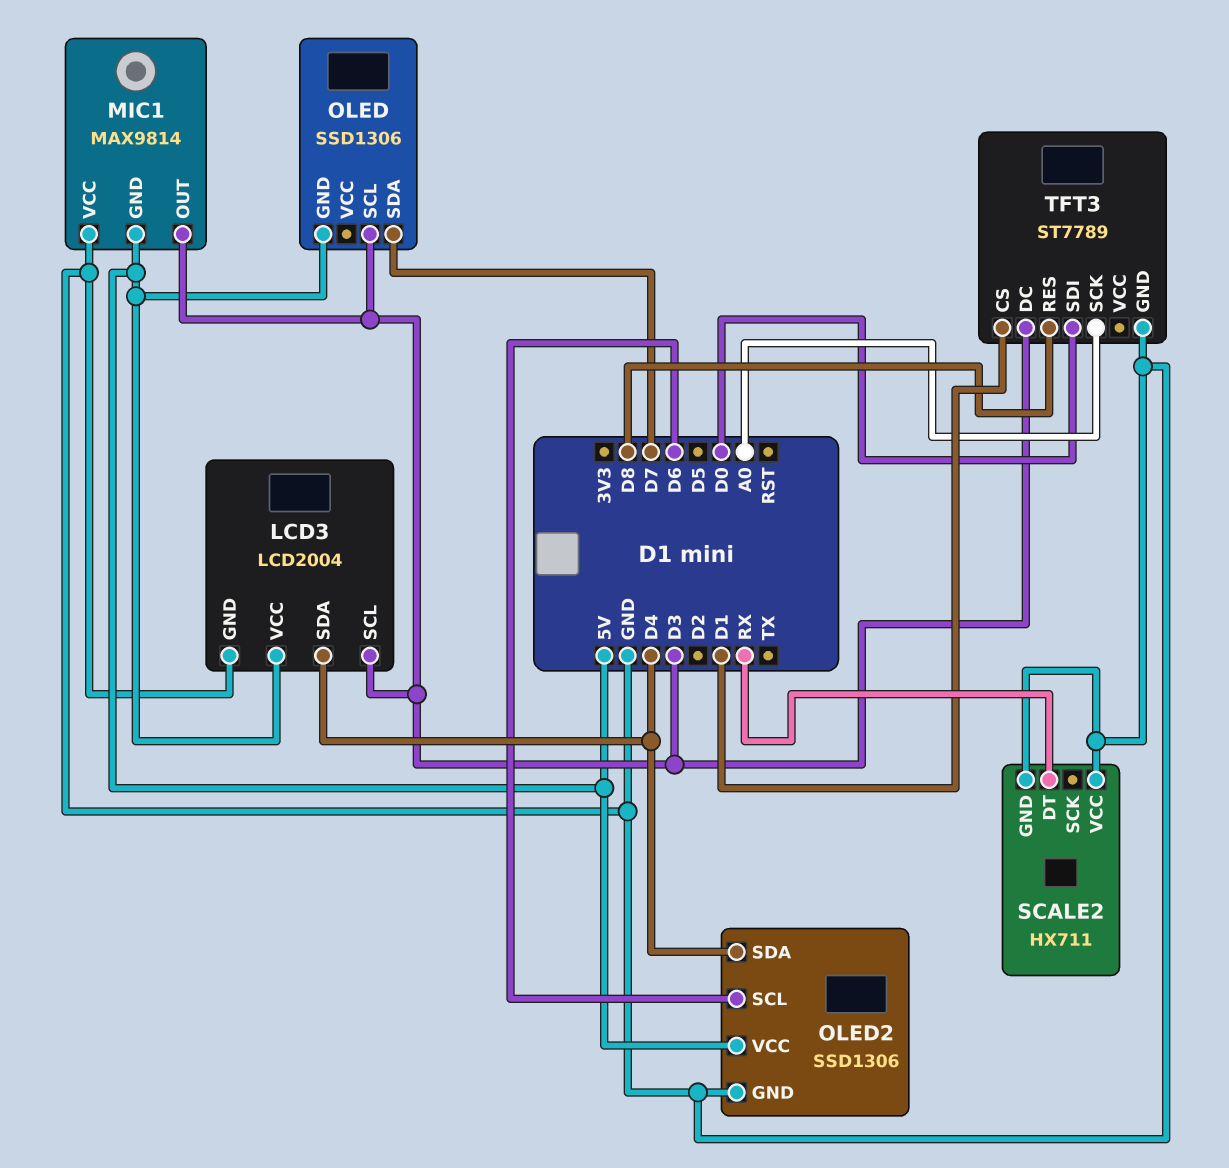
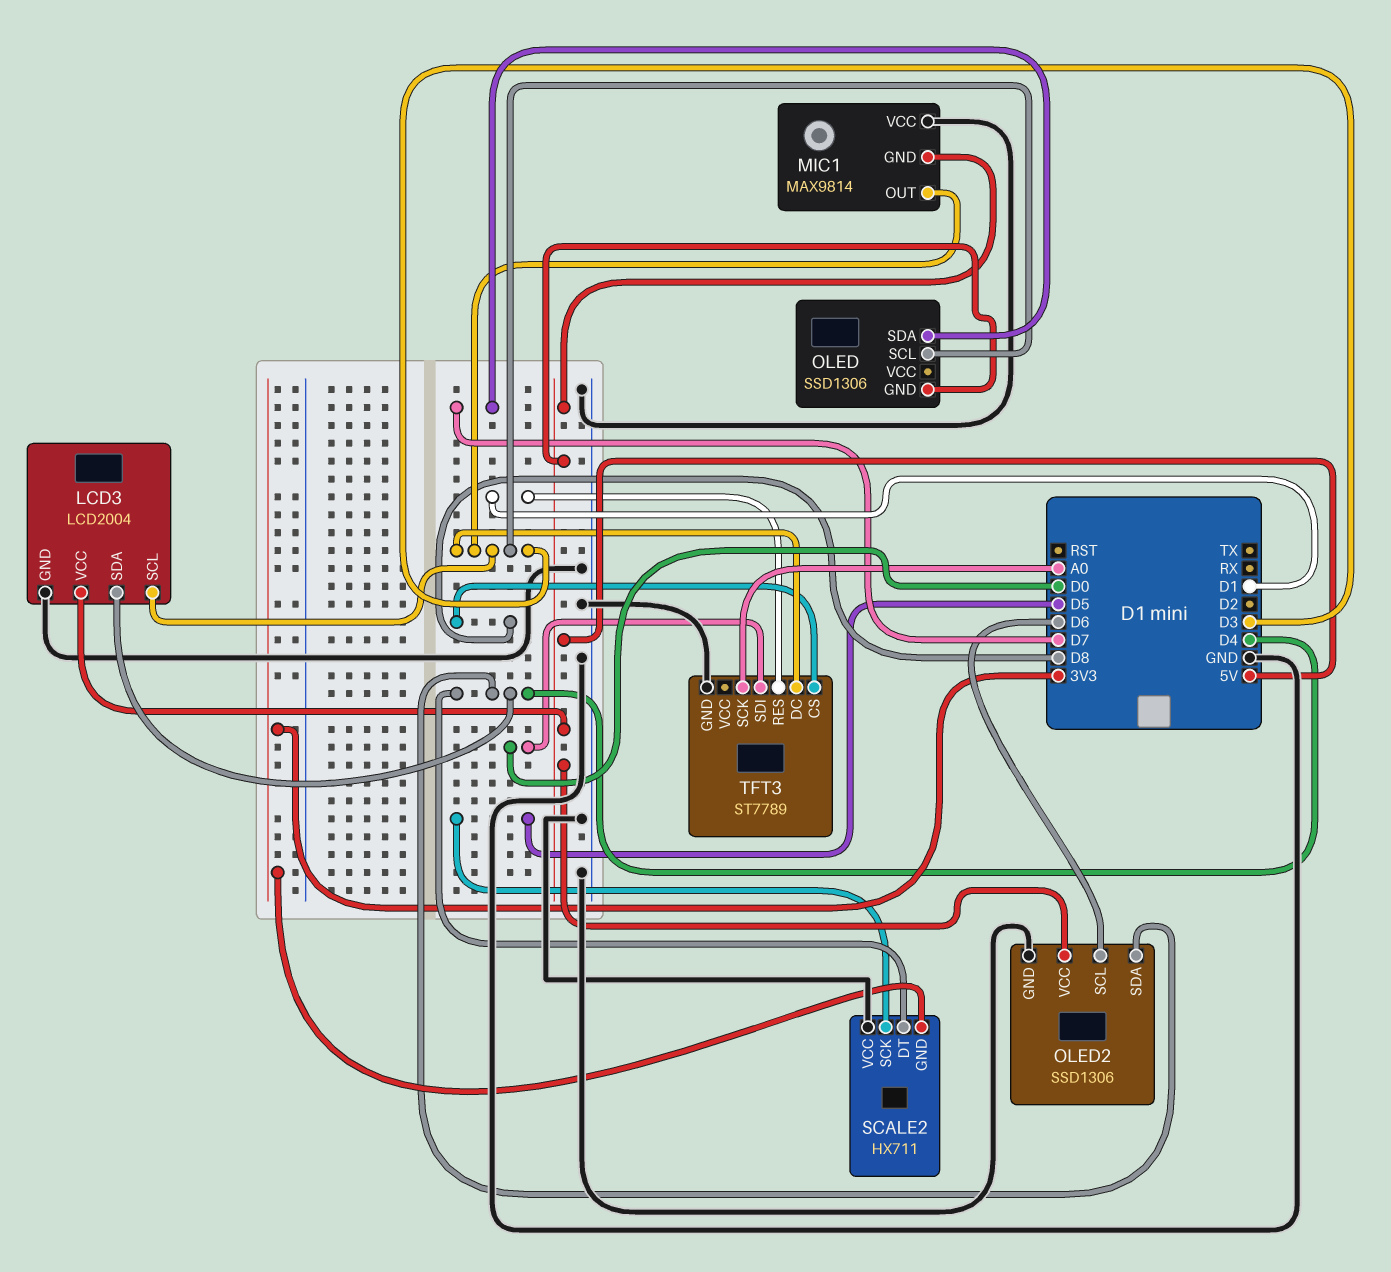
SCALE2 pin DT: RX -> D4
SCALE2 pin GND: GND -> 3V3
SCALE2 pin SCK: none -> D5
TFT3 pin CS: D1 -> D8
TFT3 pin RES: D8 -> D1

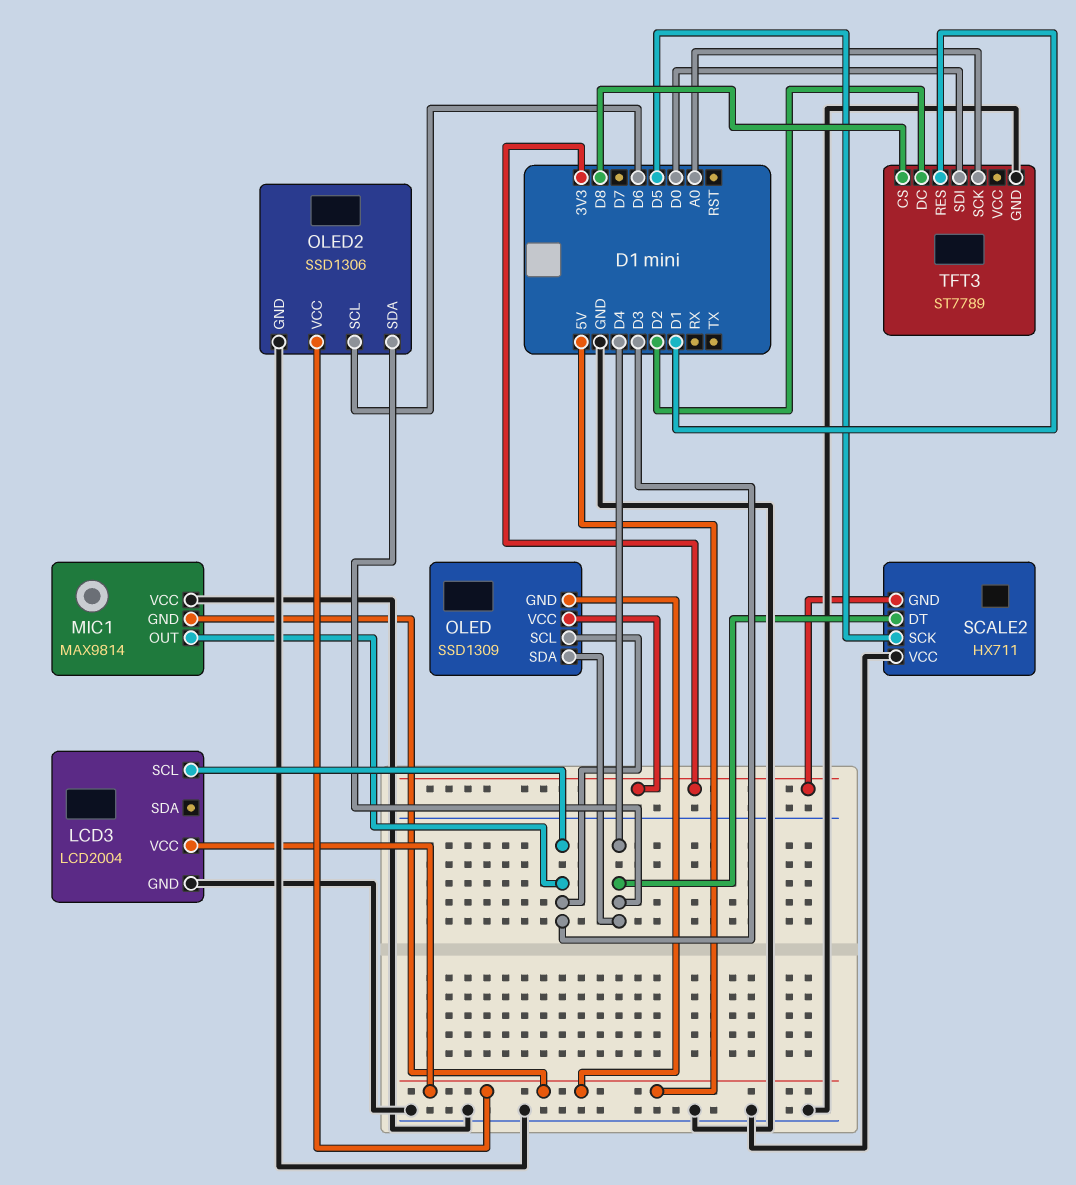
LCD3 pin SDA: D4 -> none
OLED: SSD1306 -> SSD1309
OLED pin SDA: D7 -> D4
OLED pin VCC: none -> 3V3
TFT3 pin DC: D3 -> D2

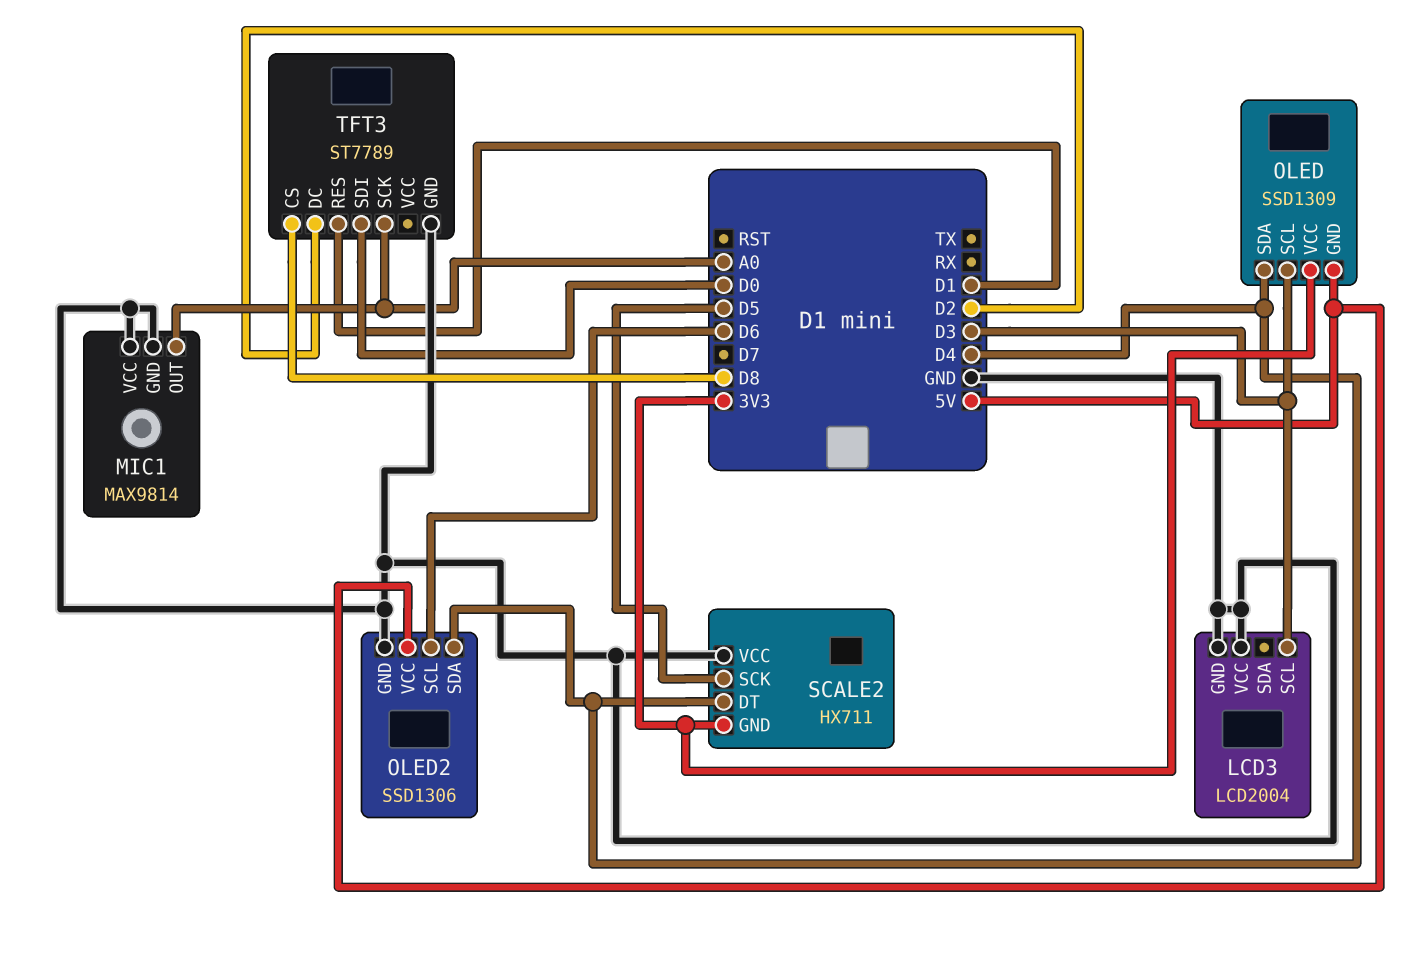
LCD3 pin VCC: 5V -> GND
MIC1 pin GND: 5V -> GND
MIC1 pin OUT: D3 -> A0

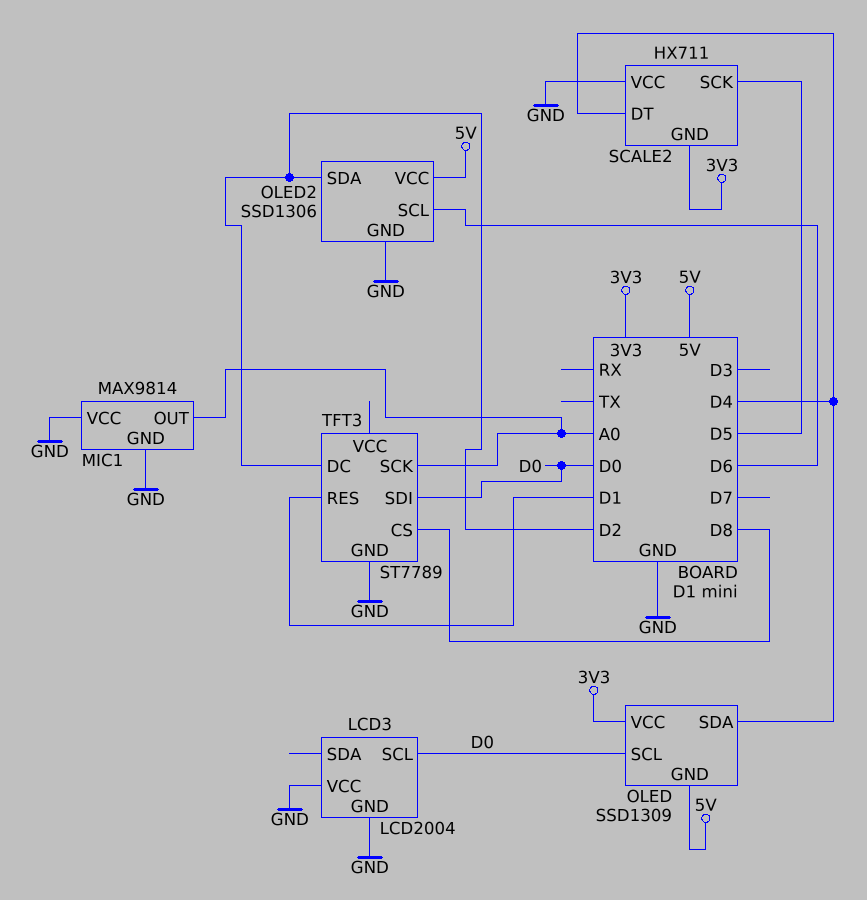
LCD3 pin SCL: D3 -> D0
OLED pin SCL: D3 -> D0
OLED2 pin SDA: D4 -> D2

